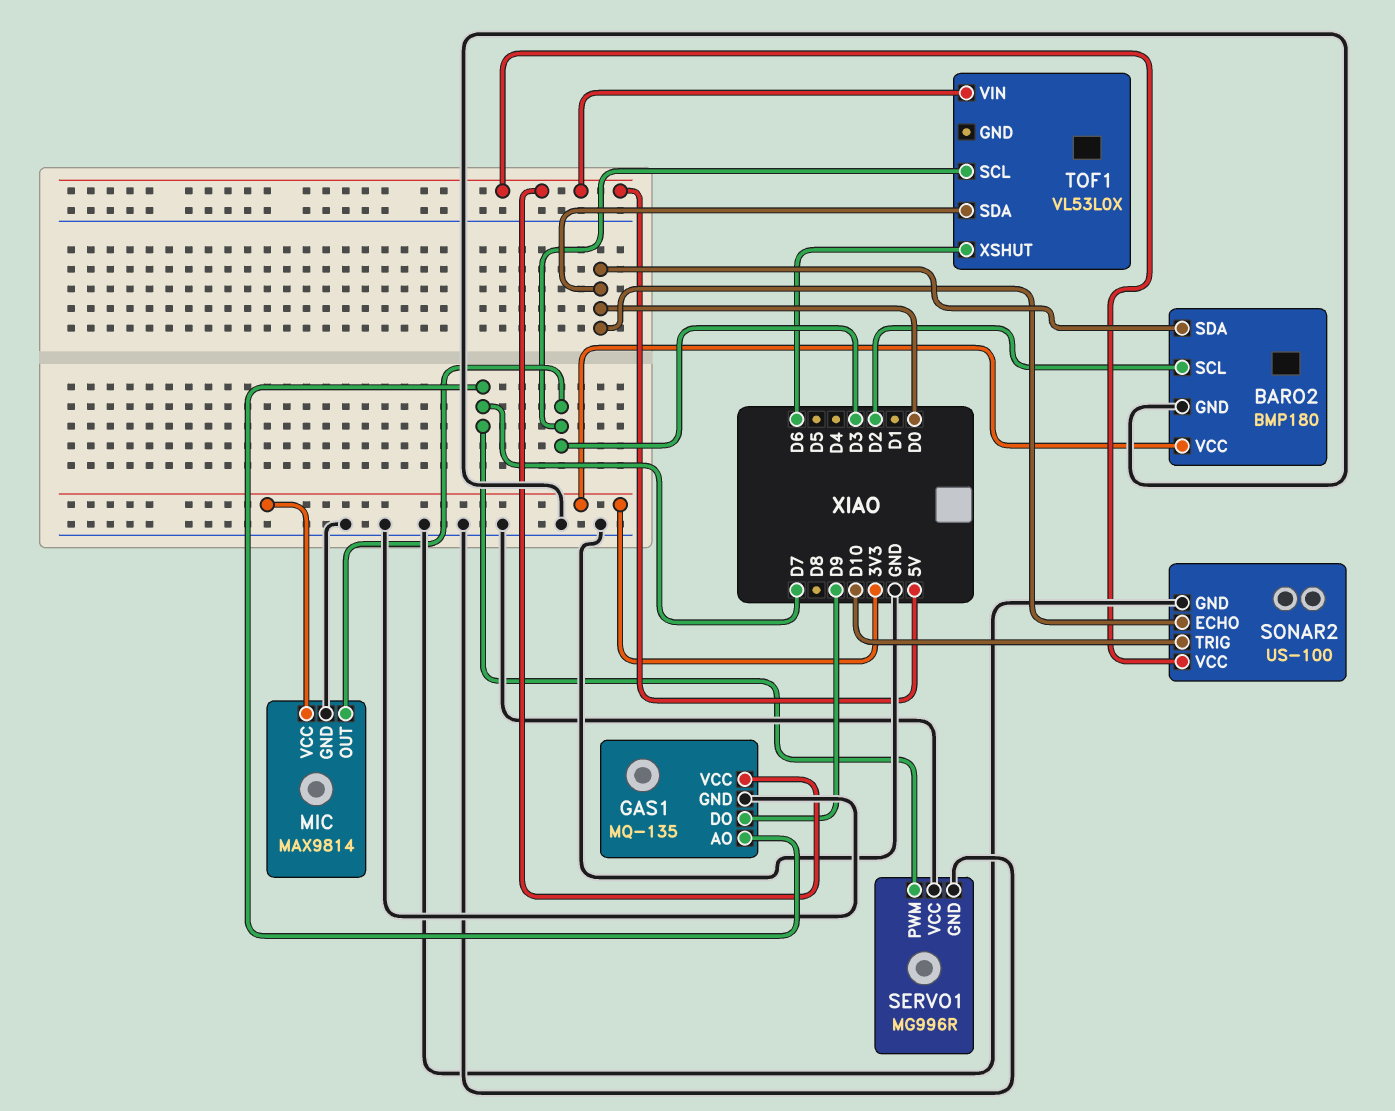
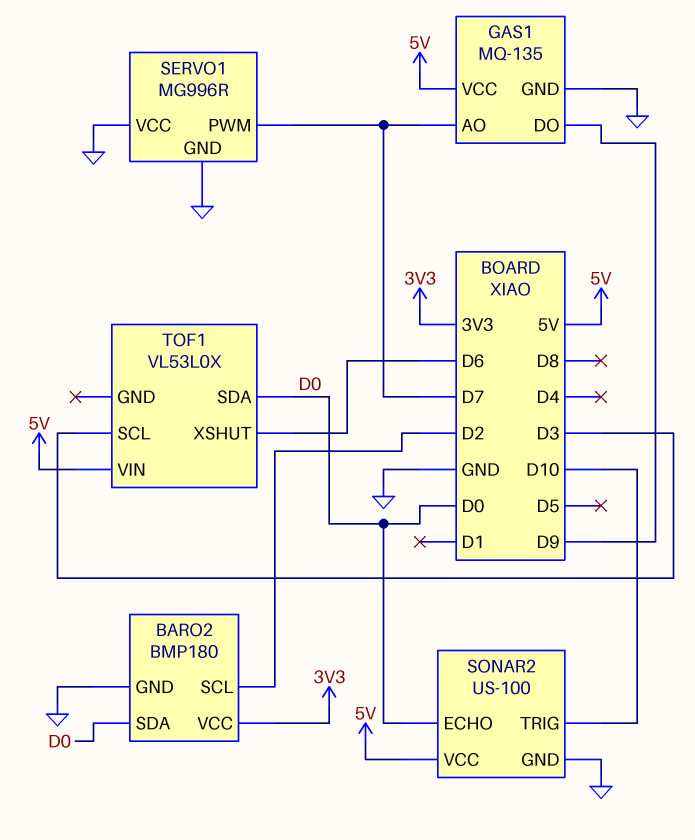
MIC: MAX9814 -> none
MIC pin GND: GND -> none
MIC pin OUT: D3 -> none
MIC pin VCC: 3V3 -> none

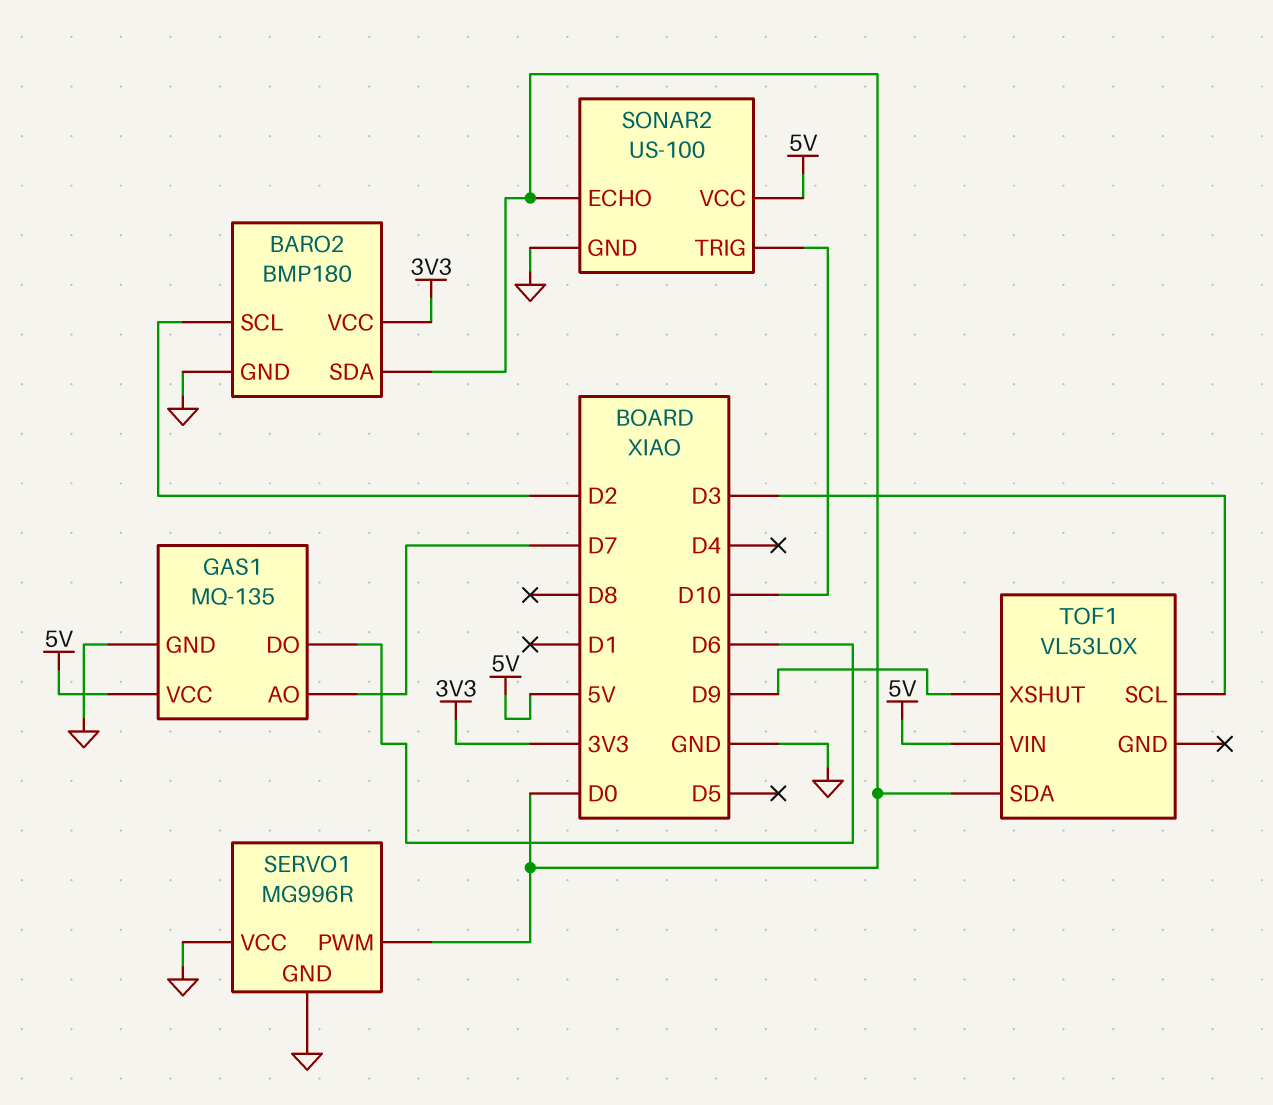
GAS1 pin DO: D9 -> D6
SERVO1 pin PWM: D7 -> D0
TOF1 pin XSHUT: D6 -> D9

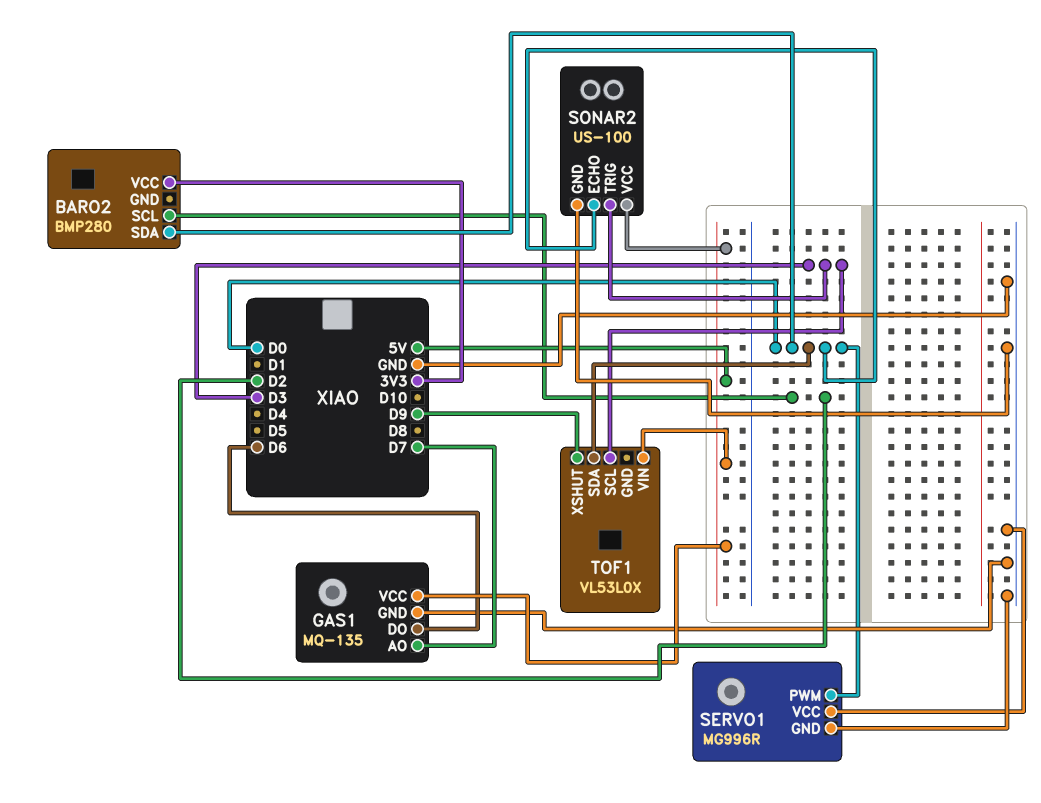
BARO2: BMP180 -> BMP280
BARO2 pin GND: GND -> none
SONAR2 pin TRIG: D10 -> D3

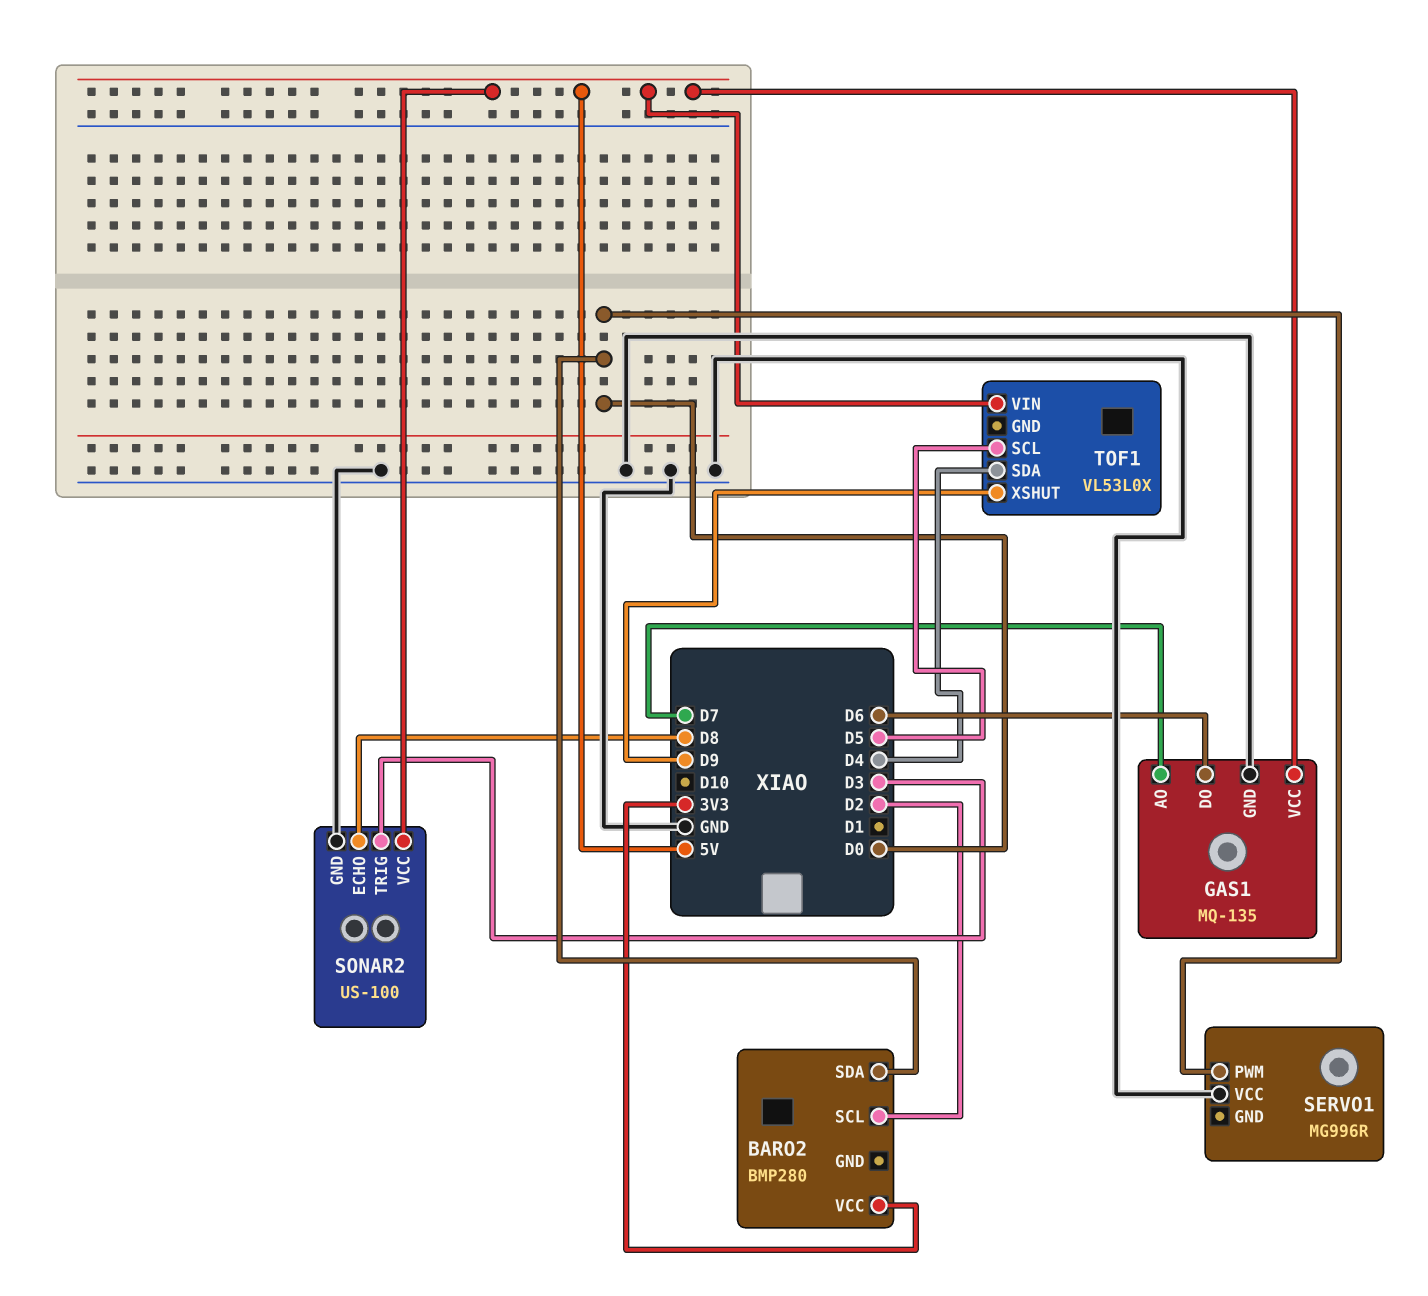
SERVO1 pin GND: GND -> none
SONAR2 pin ECHO: D0 -> D8
TOF1 pin SCL: D3 -> D5
TOF1 pin SDA: D0 -> D4

